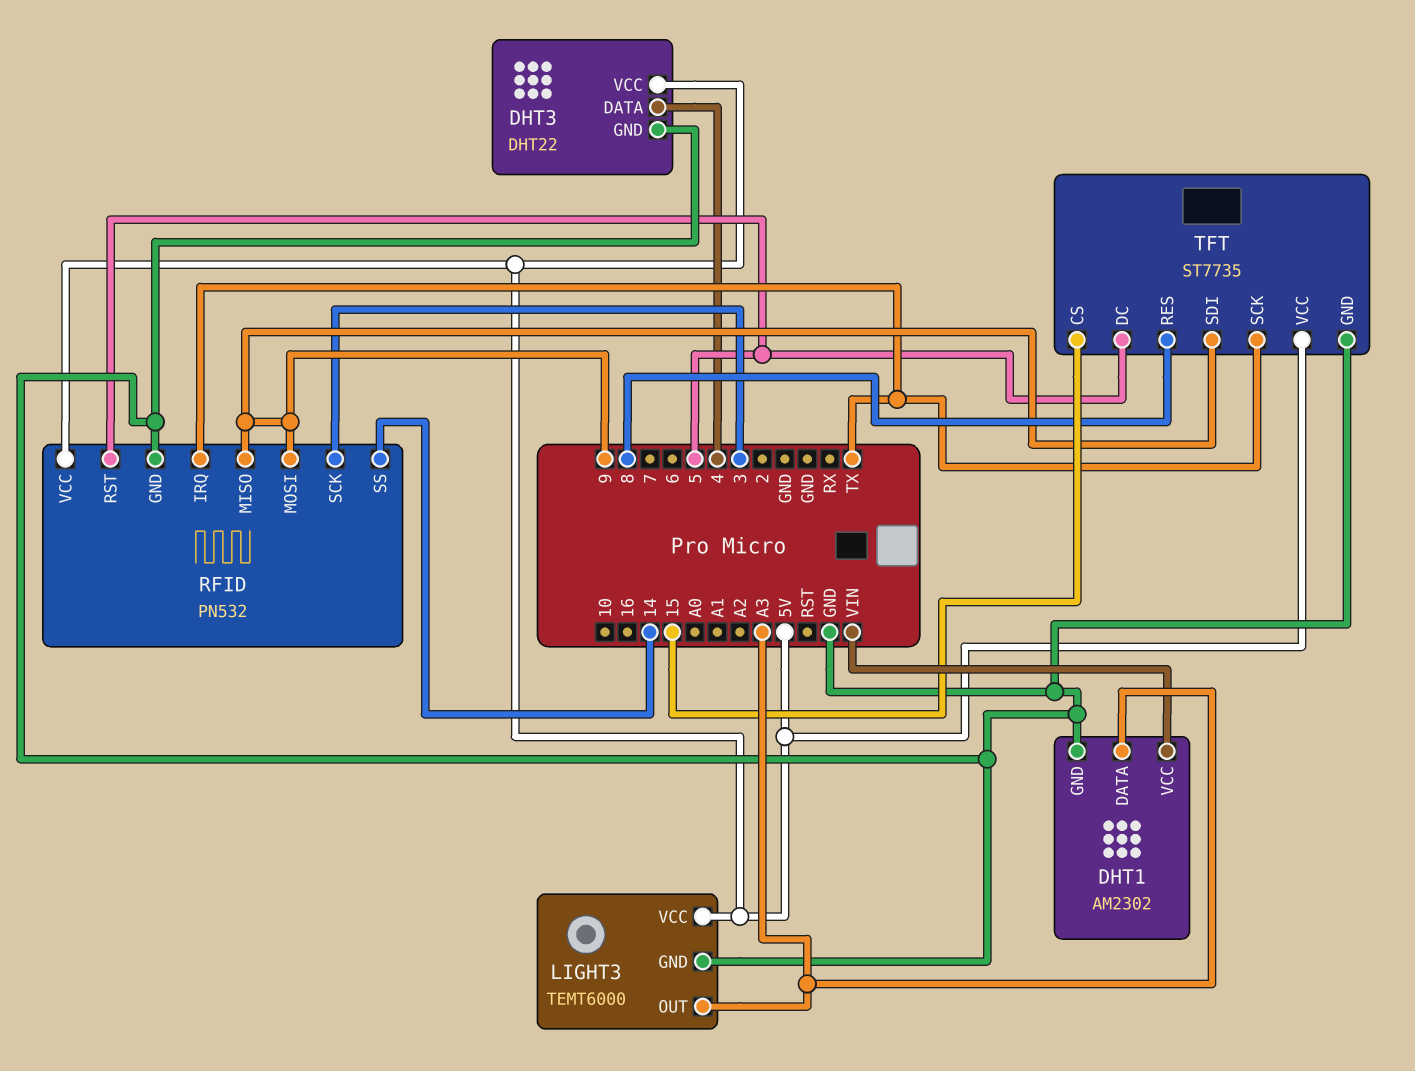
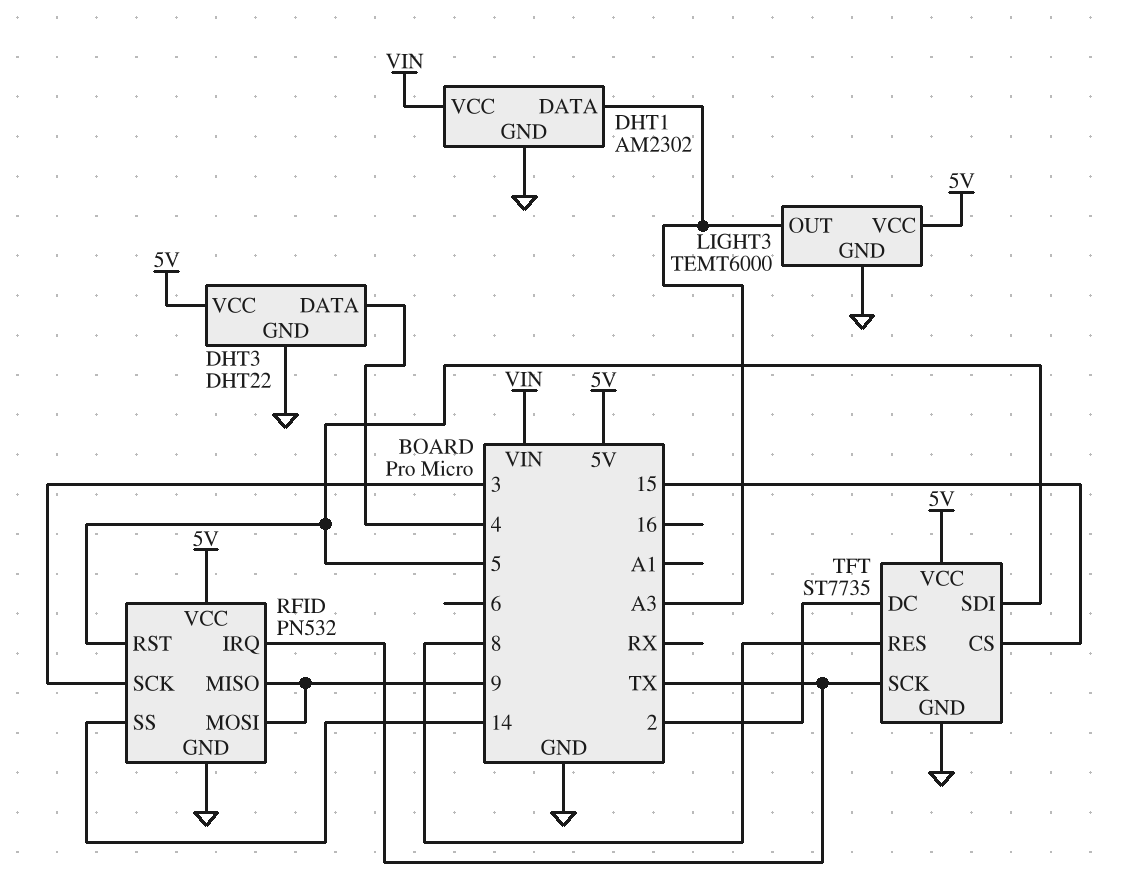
TFT pin DC: 5 -> 2
TFT pin SDI: 9 -> 5

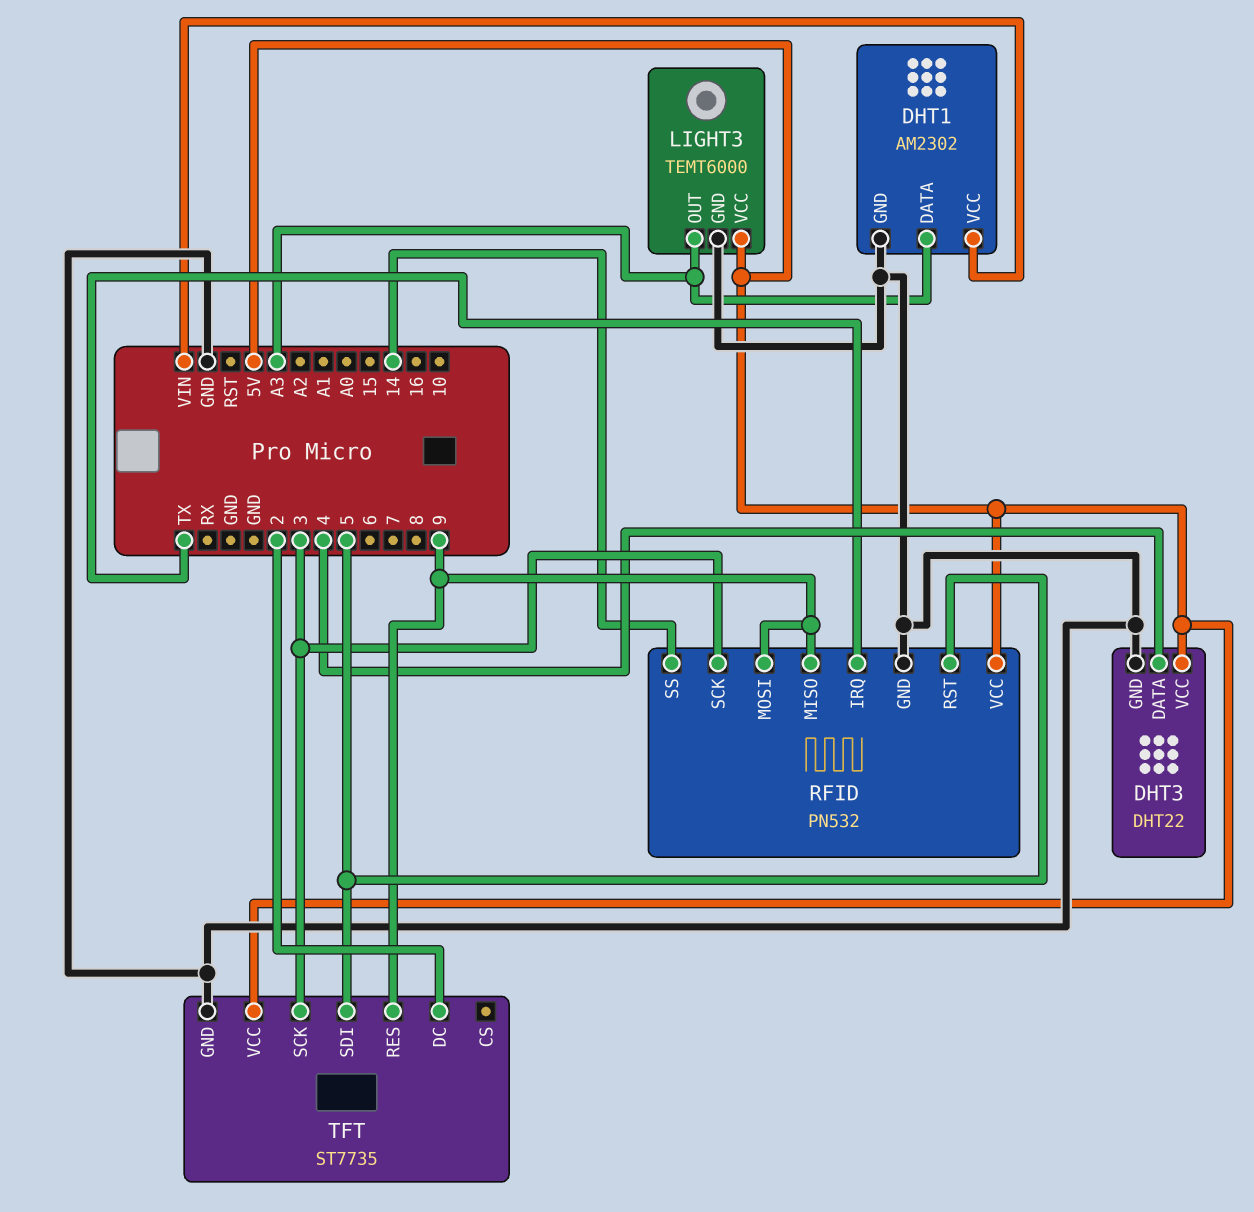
TFT pin CS: 15 -> none
TFT pin RES: 8 -> 9
TFT pin SCK: TX -> 3

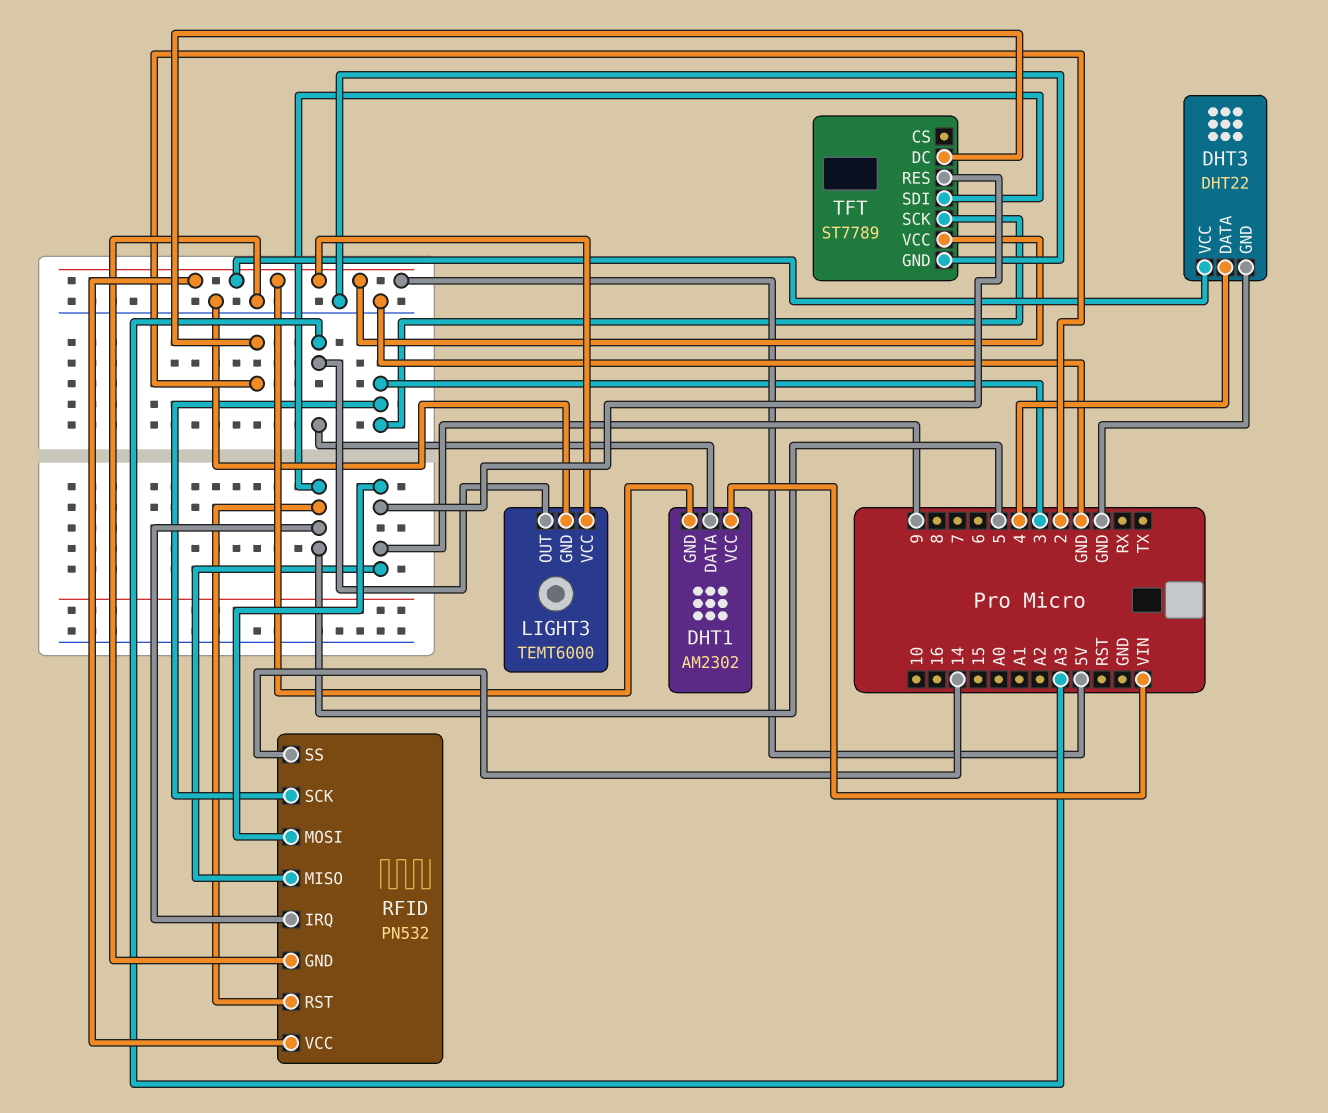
DHT1 pin GND: GND -> 5V
RFID pin IRQ: TX -> 5
TFT: ST7735 -> ST7789

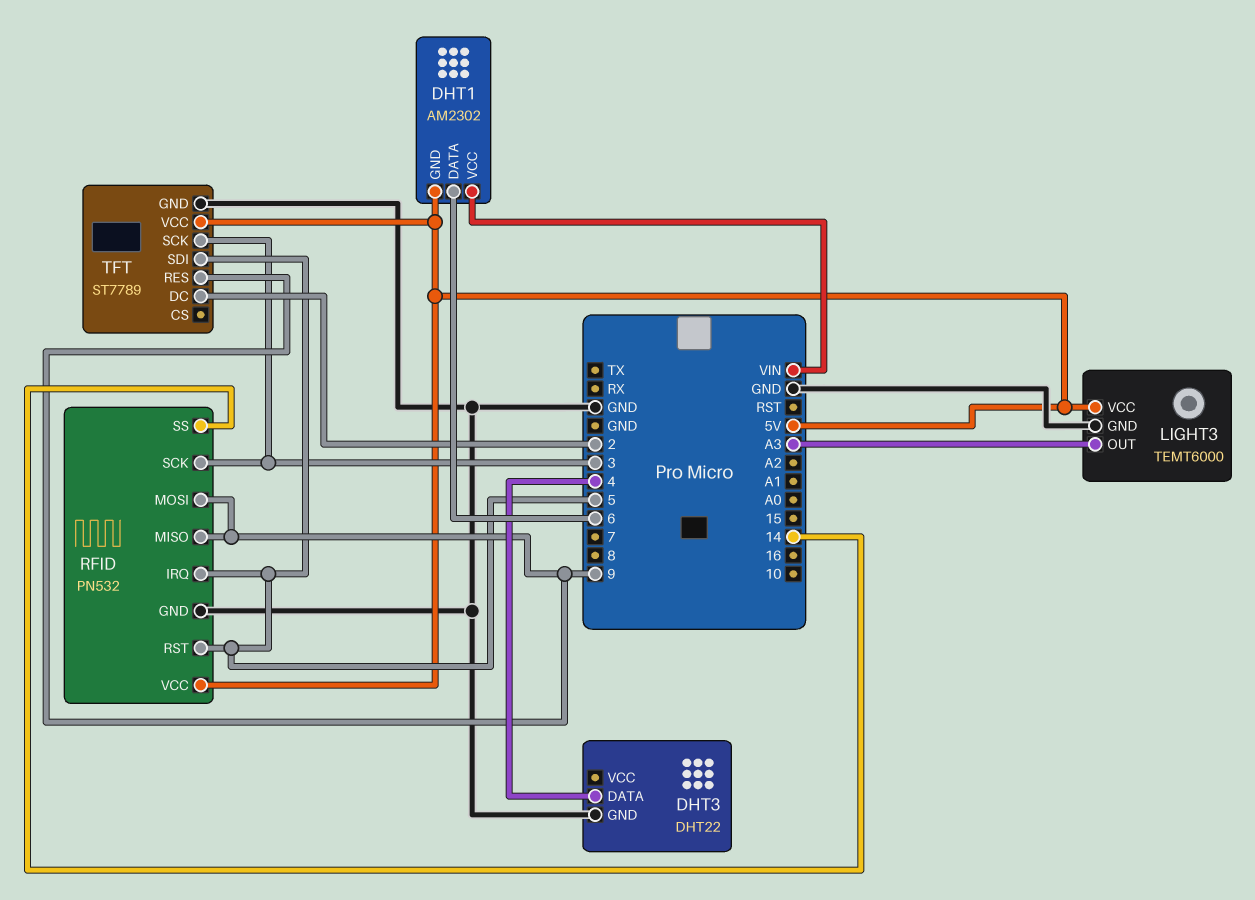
DHT1 pin DATA: A3 -> 6
DHT3 pin VCC: 5V -> none

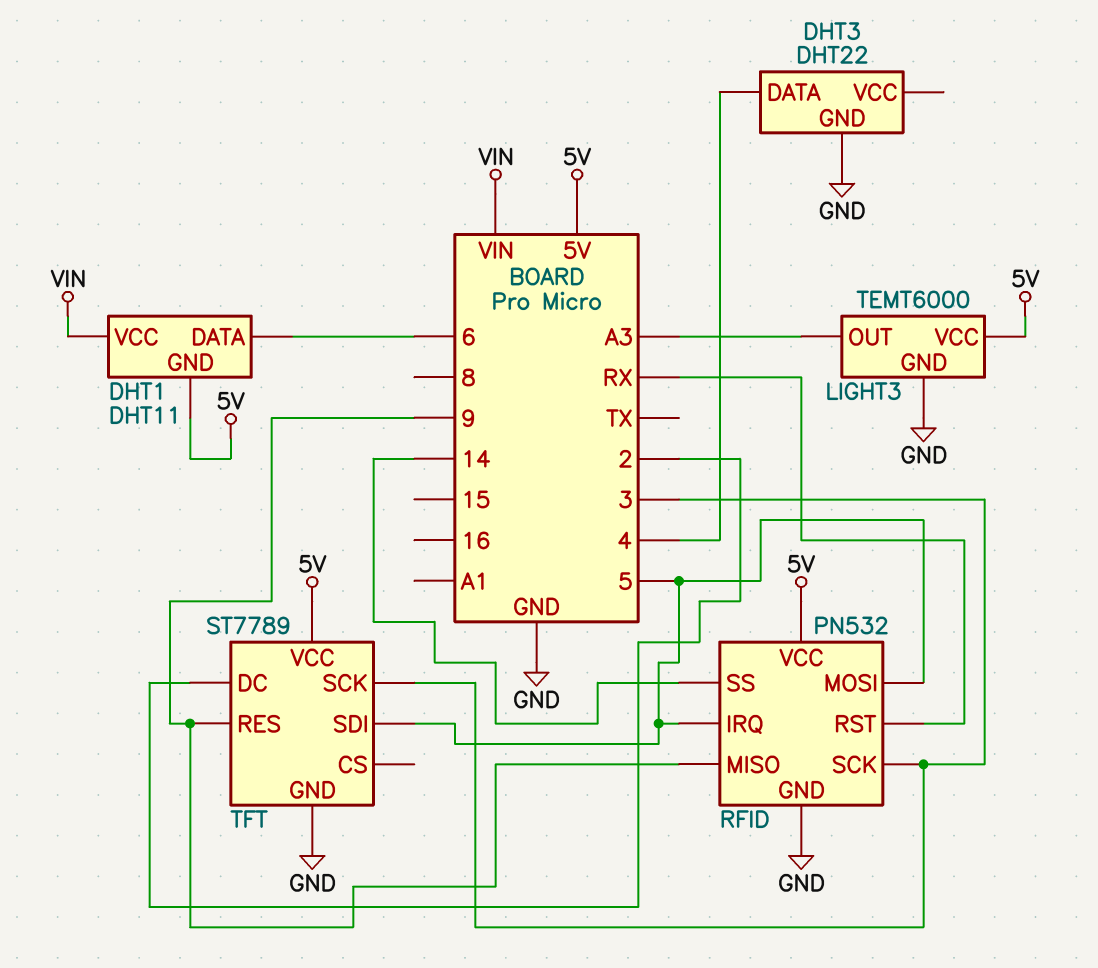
DHT1: AM2302 -> DHT11
RFID pin MOSI: 9 -> 5
RFID pin RST: 5 -> RX

